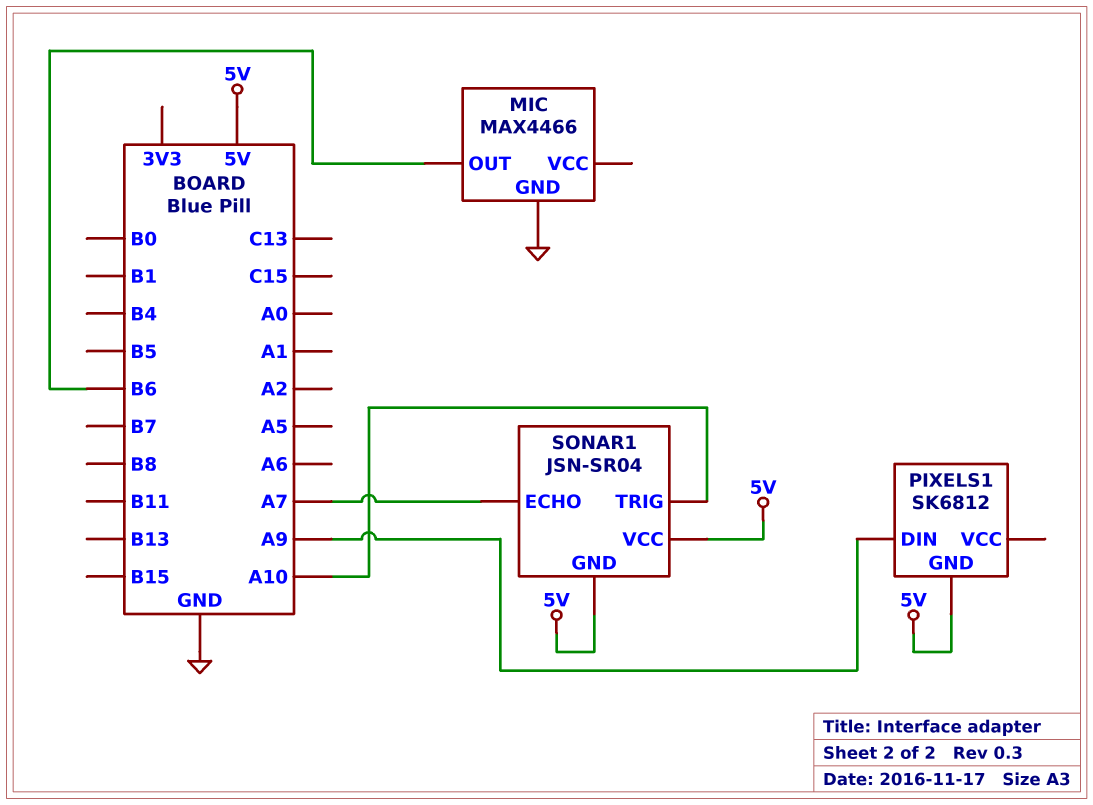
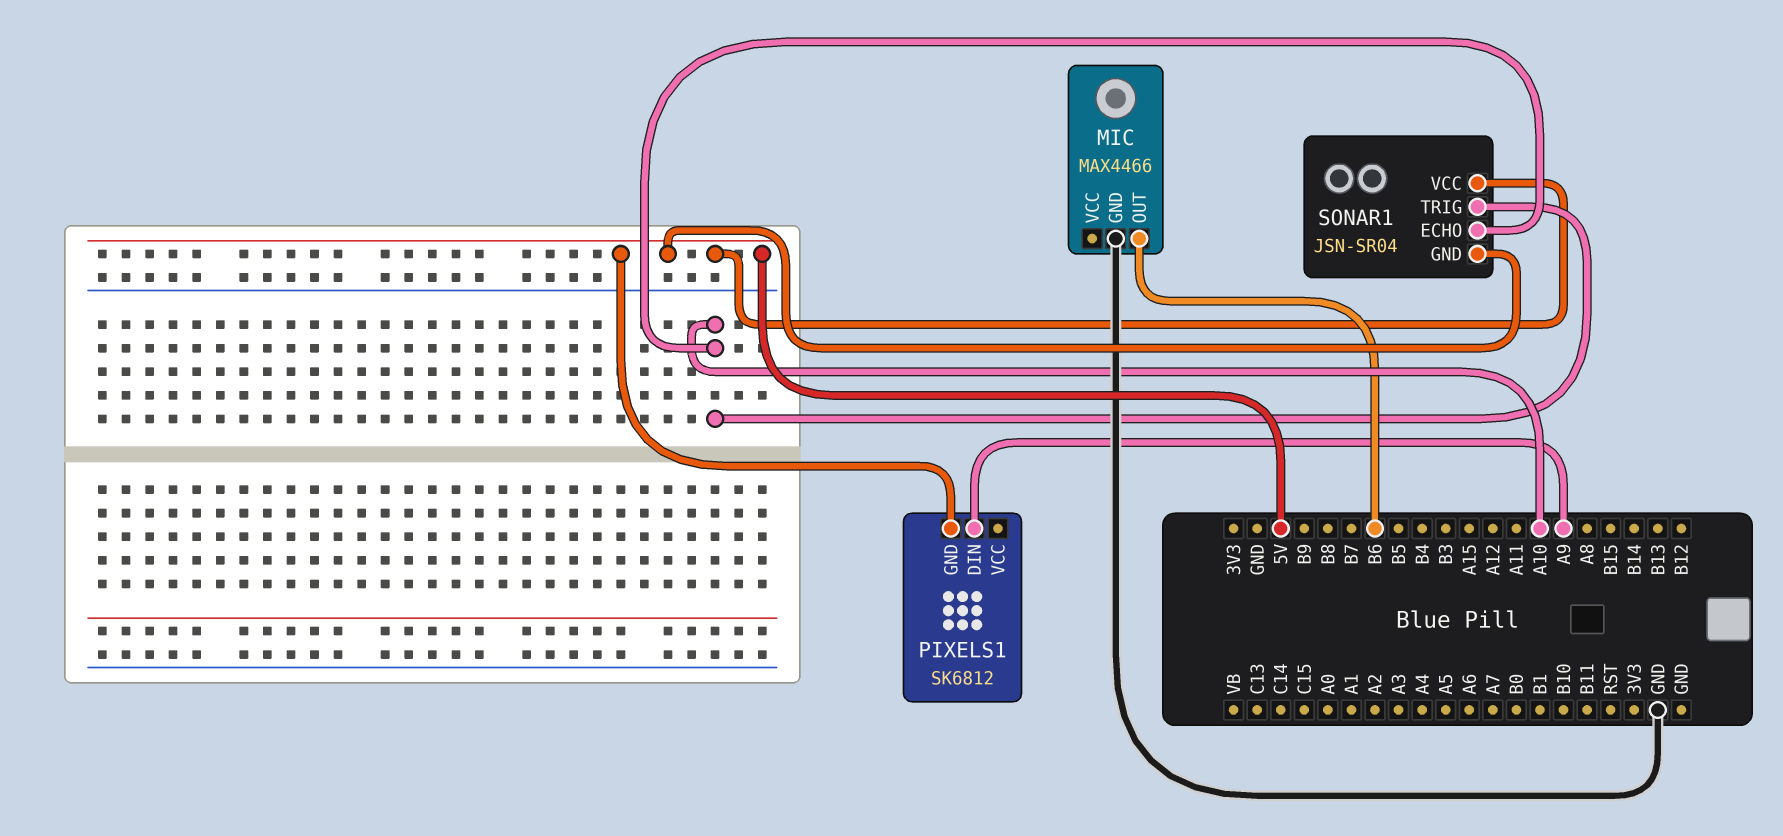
SONAR1 pin ECHO: A7 -> A10

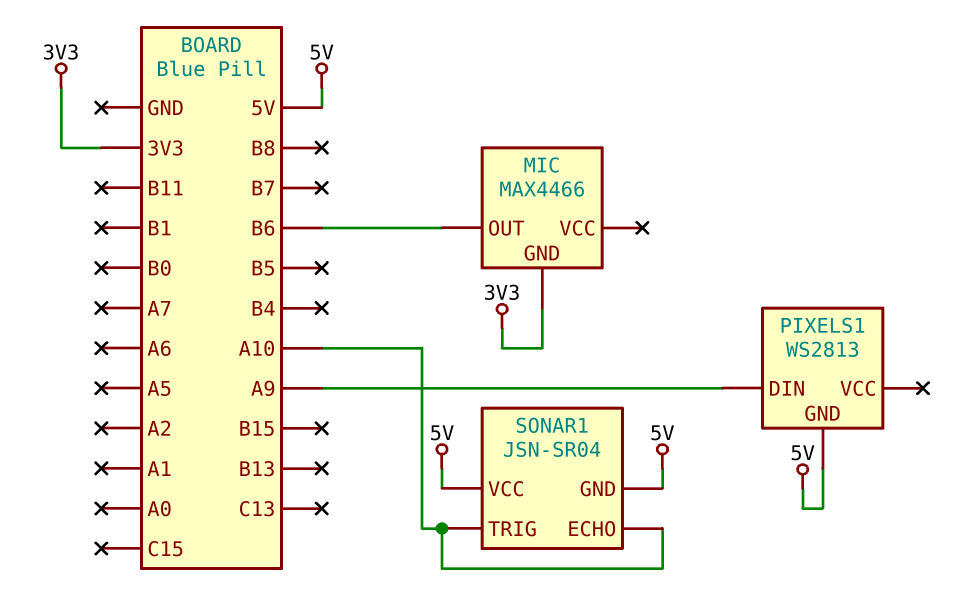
MIC pin GND: GND -> 3V3
PIXELS1: SK6812 -> WS2813

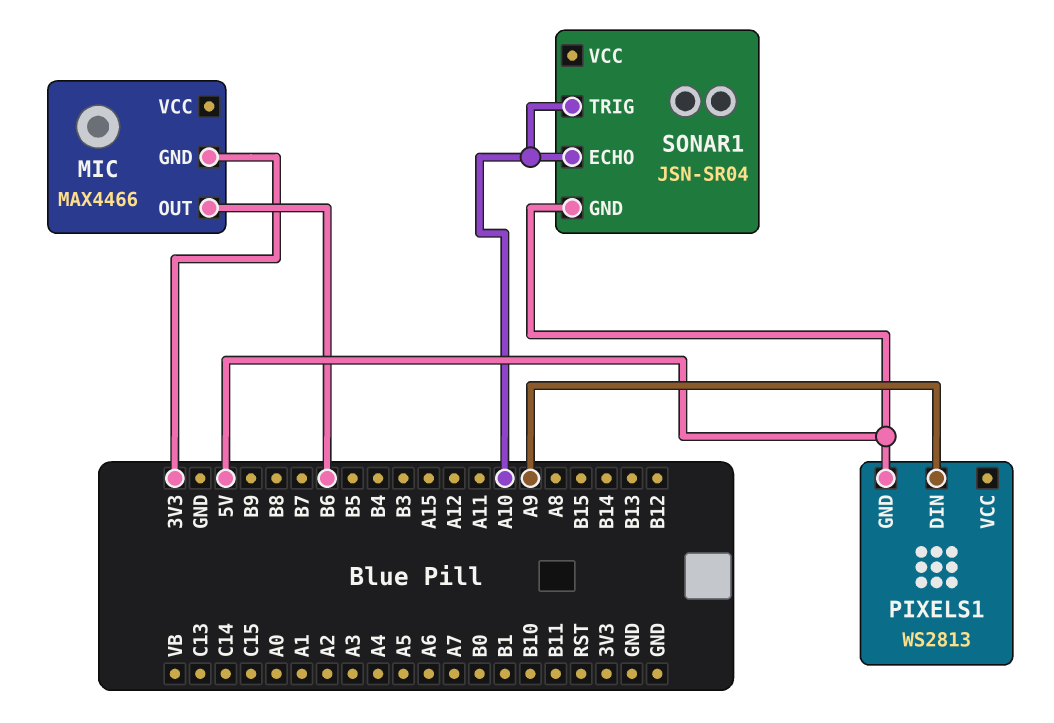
SONAR1 pin VCC: 5V -> none

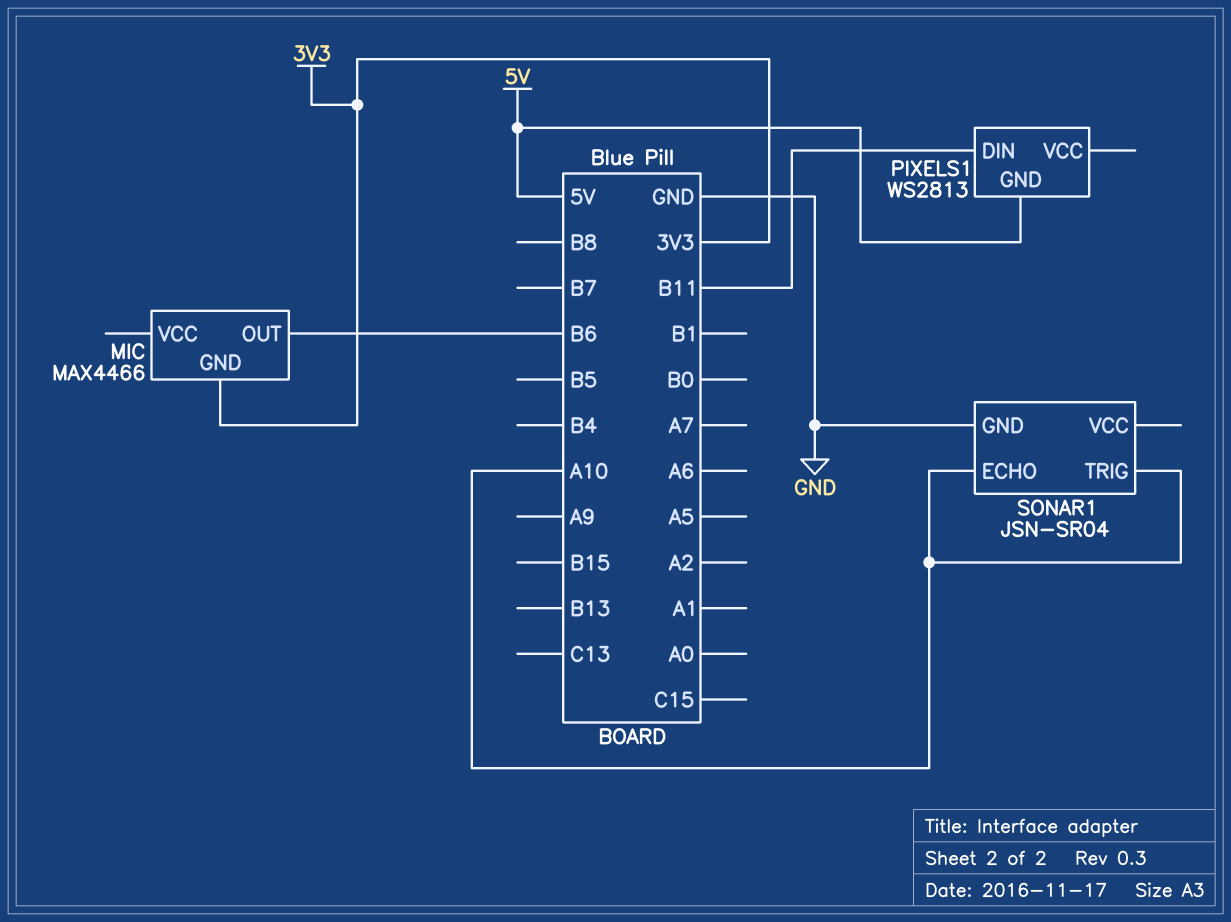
PIXELS1 pin DIN: A9 -> B11
SONAR1 pin GND: 5V -> GND

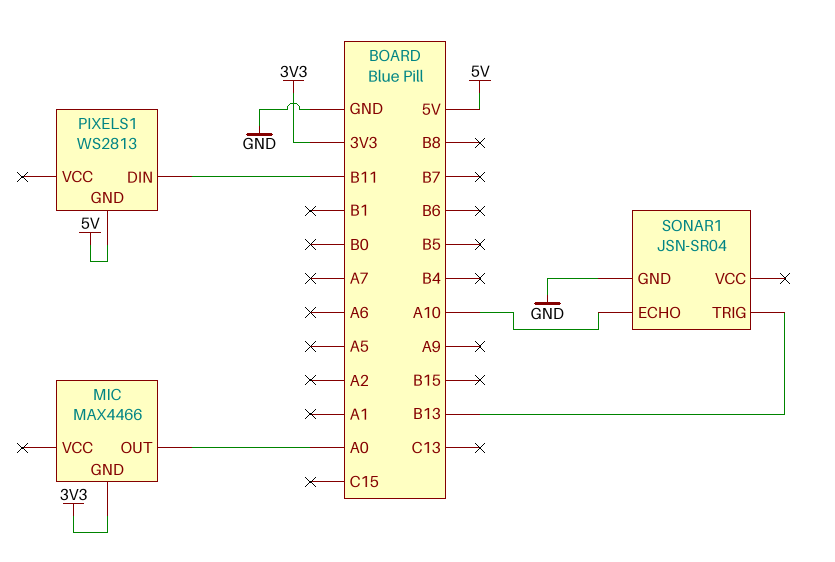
MIC pin OUT: B6 -> A0
SONAR1 pin TRIG: A10 -> B13

